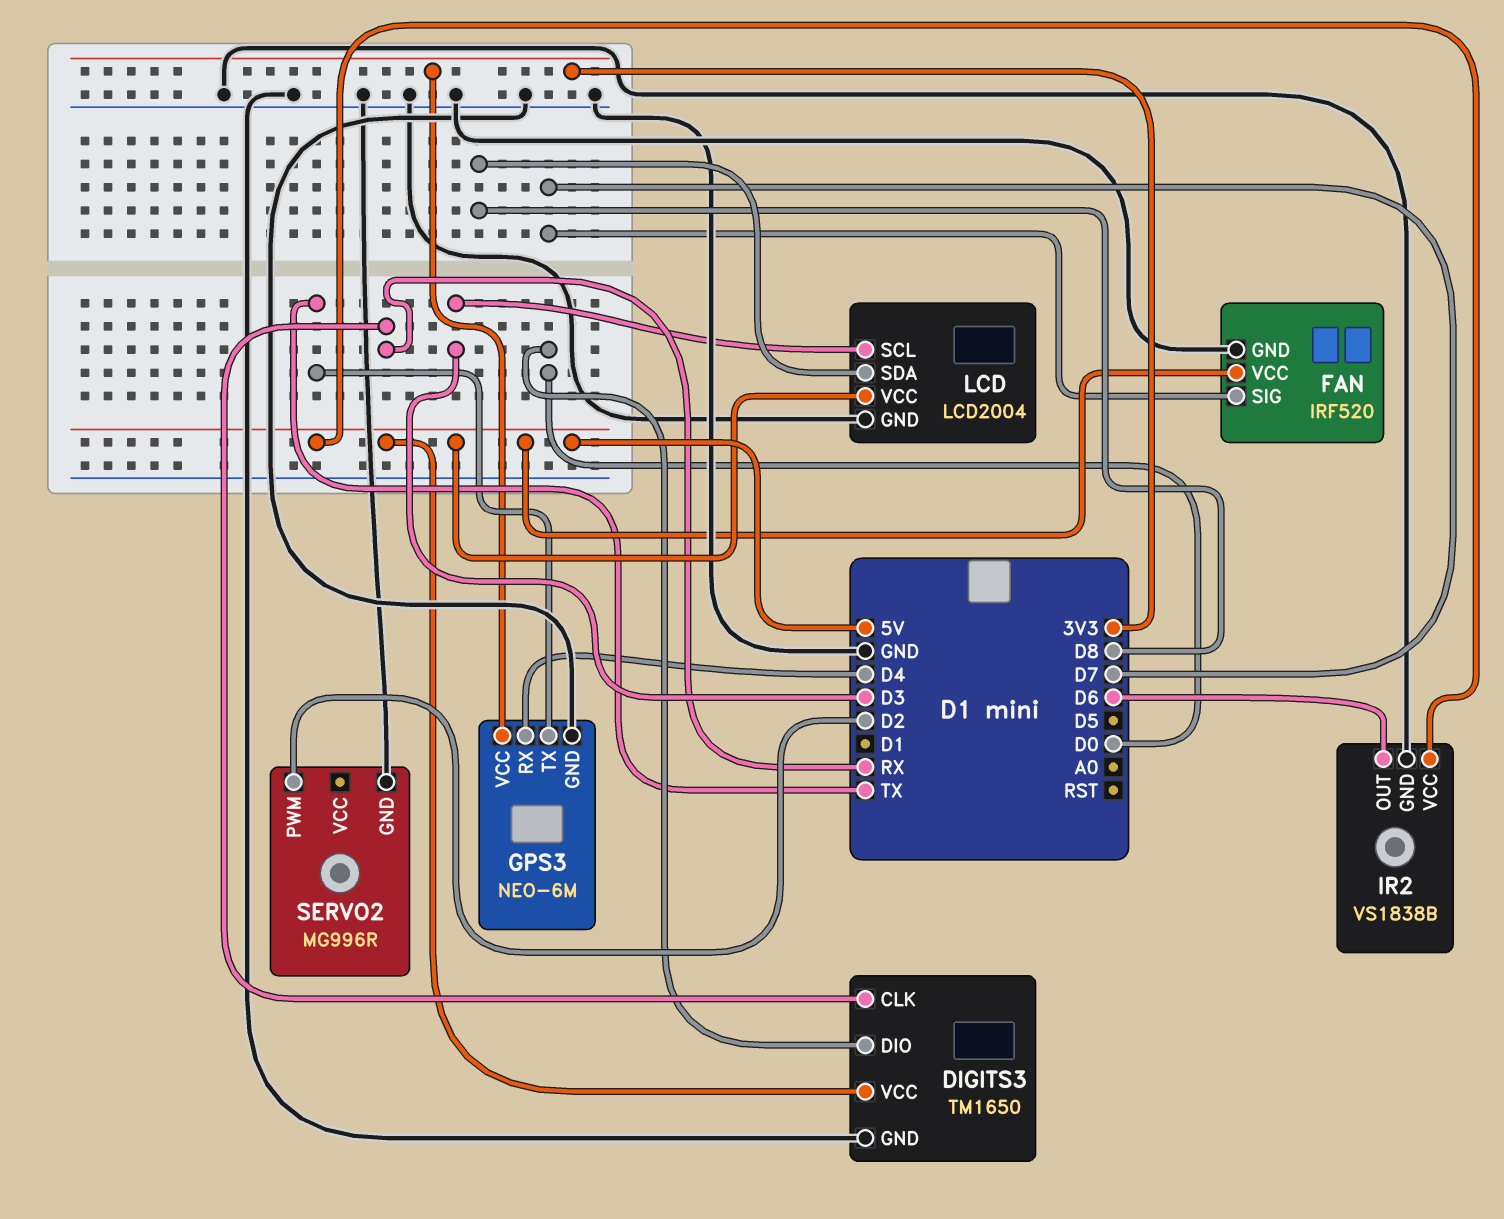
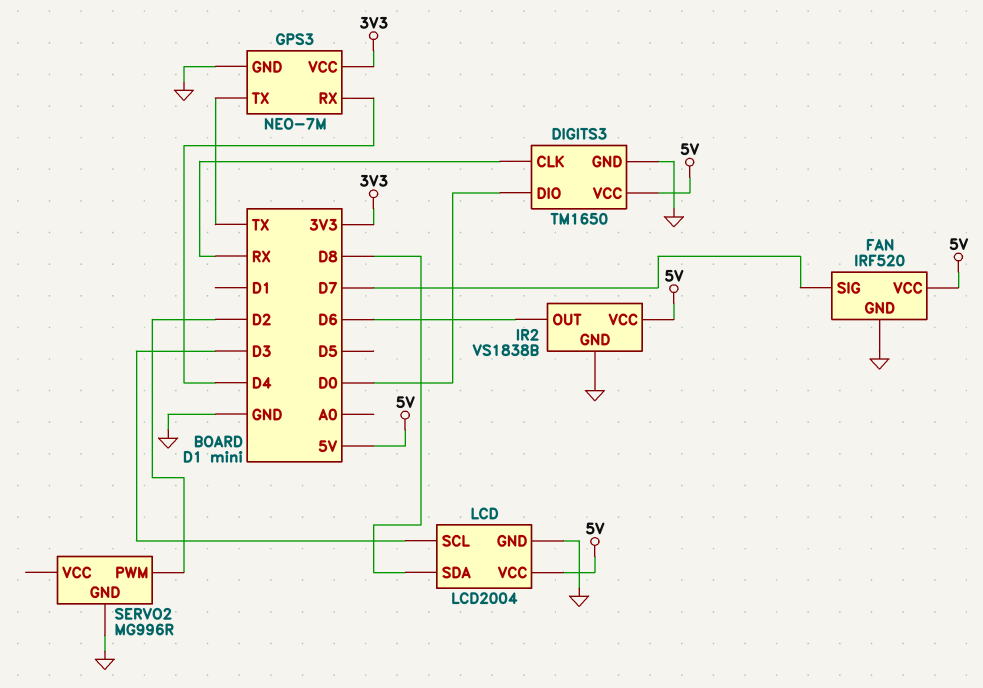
GPS3: NEO-6M -> NEO-7M

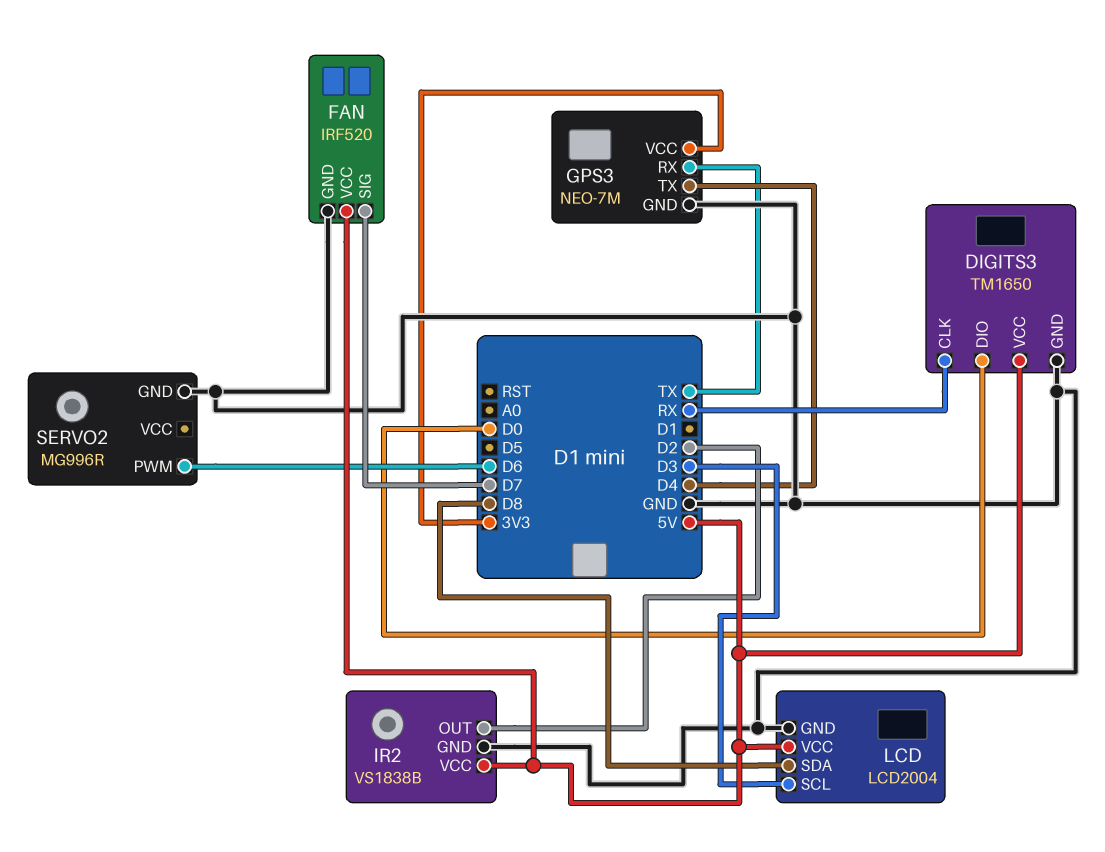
GPS3 pin RX: D4 -> TX
GPS3 pin TX: TX -> D4
IR2 pin OUT: D6 -> D2
SERVO2 pin PWM: D2 -> D6

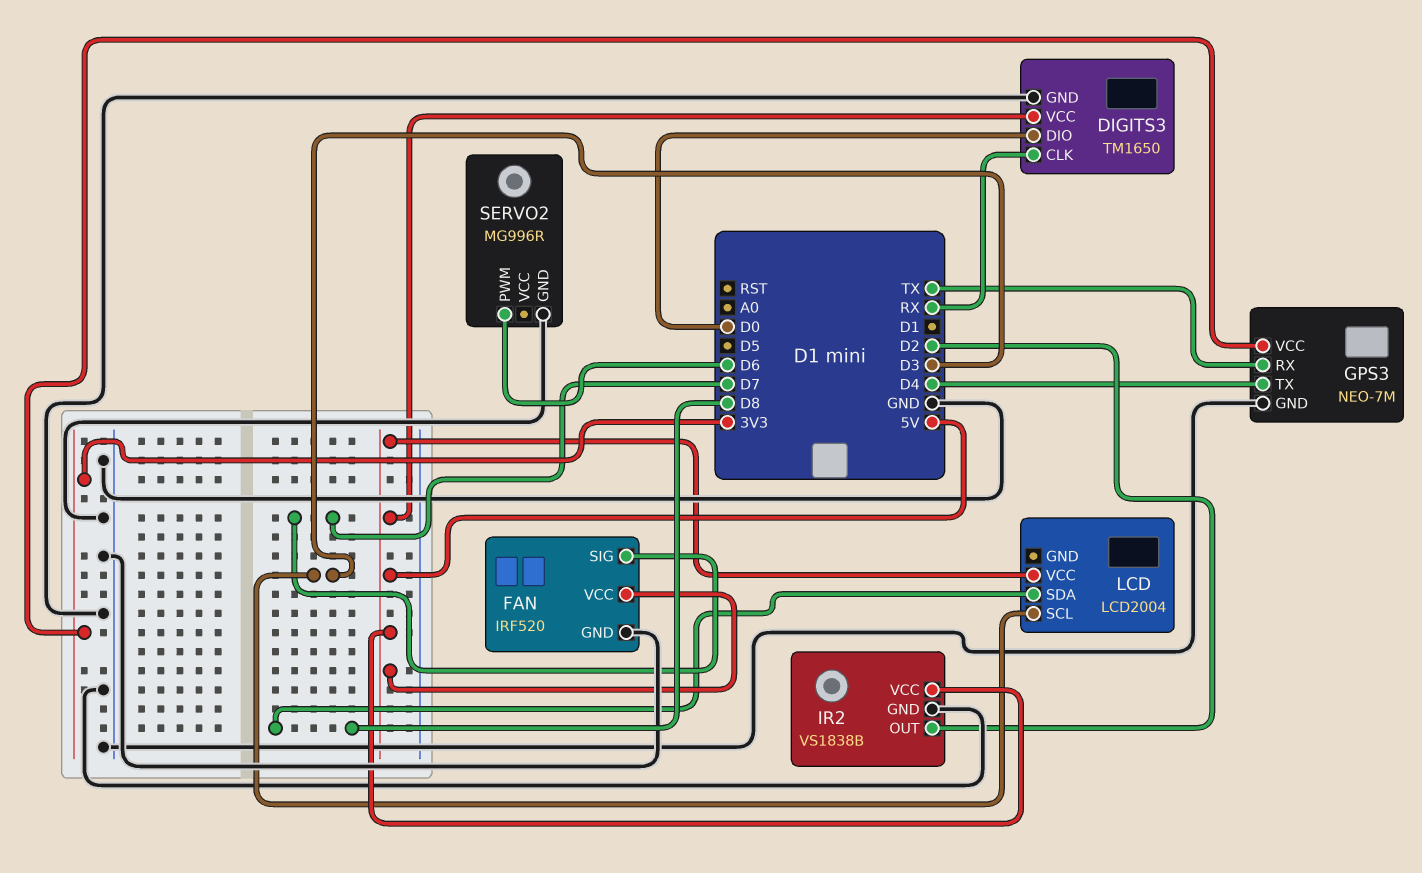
LCD pin GND: GND -> none

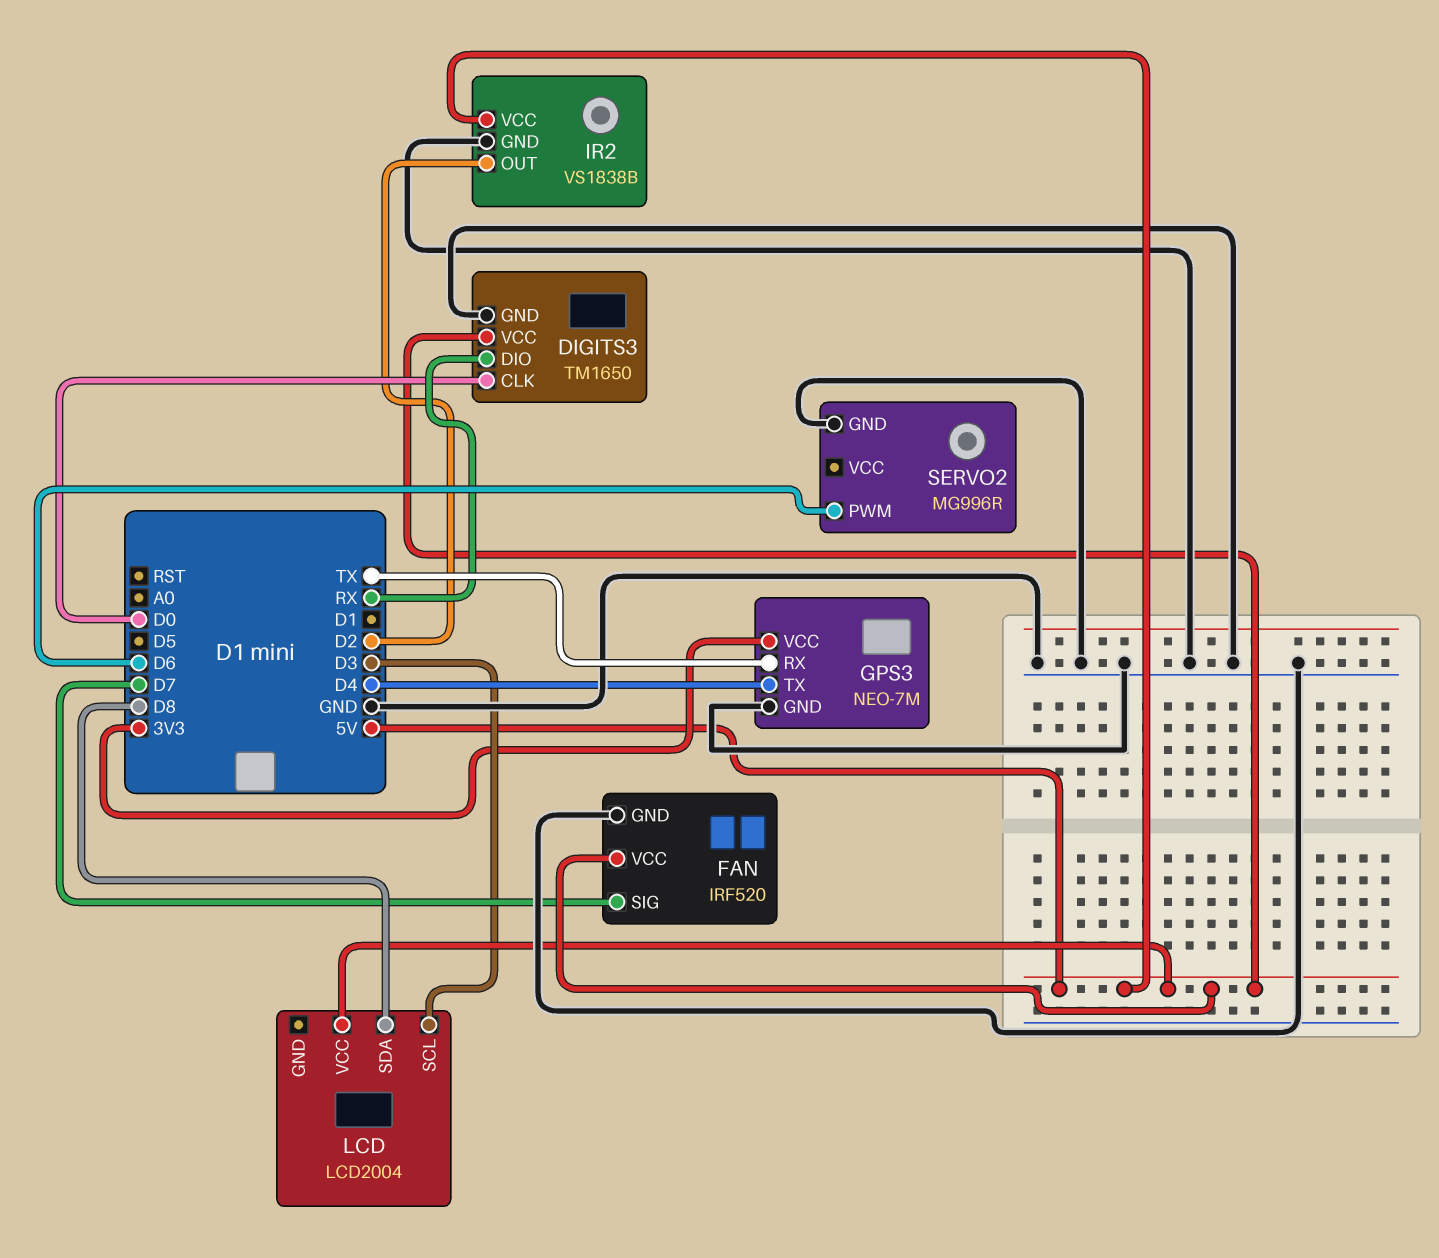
DIGITS3 pin CLK: RX -> D0
DIGITS3 pin DIO: D0 -> RX

